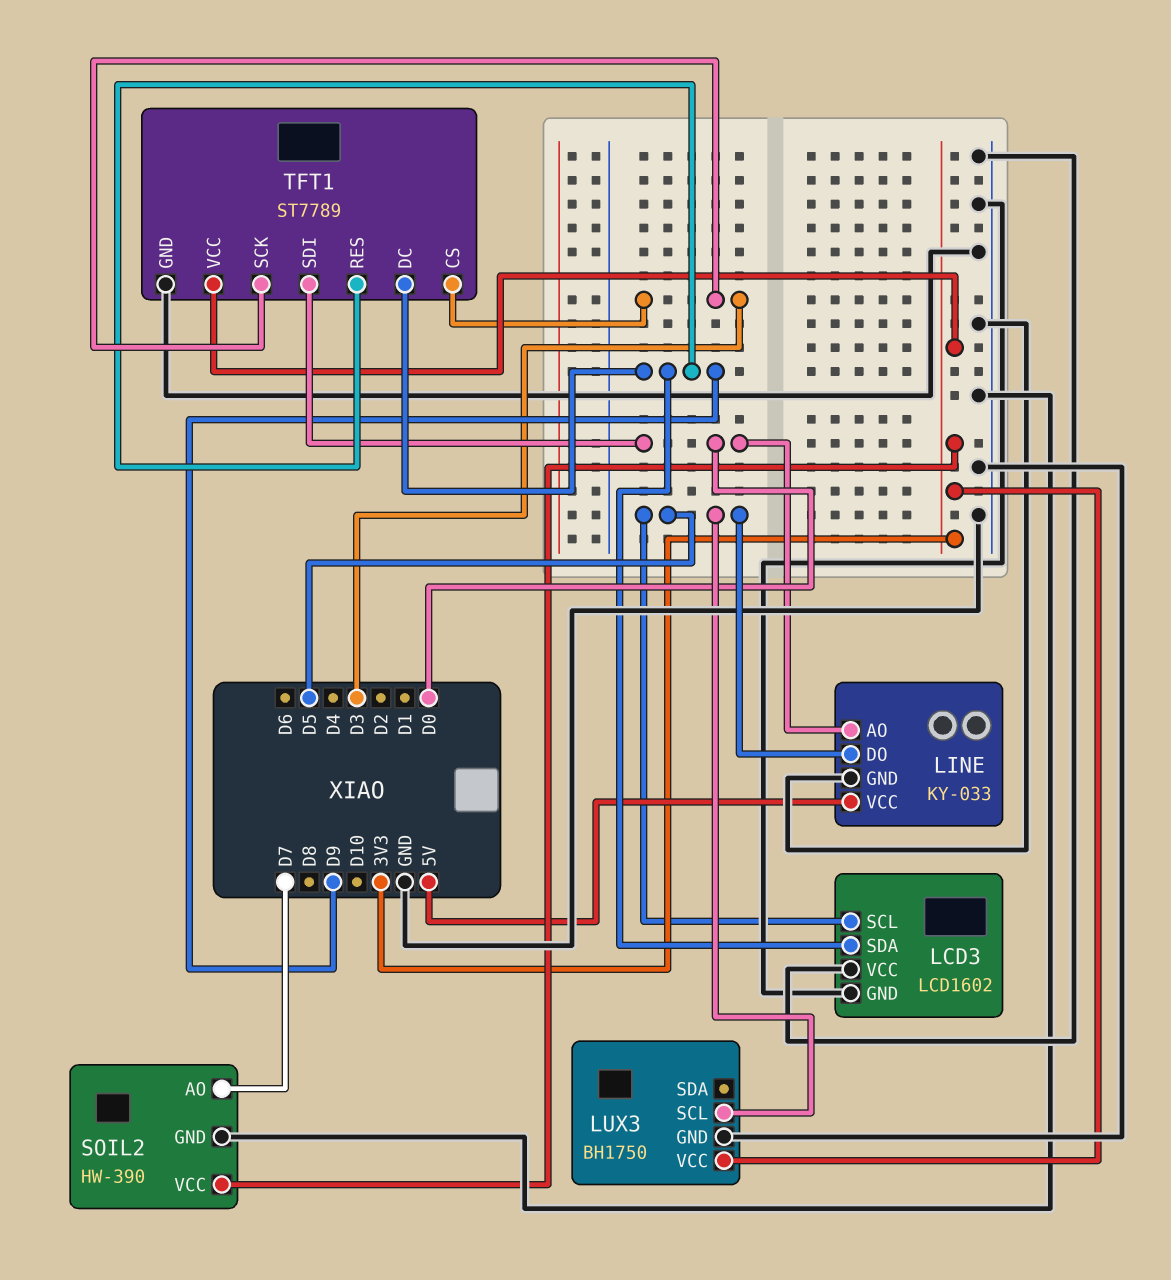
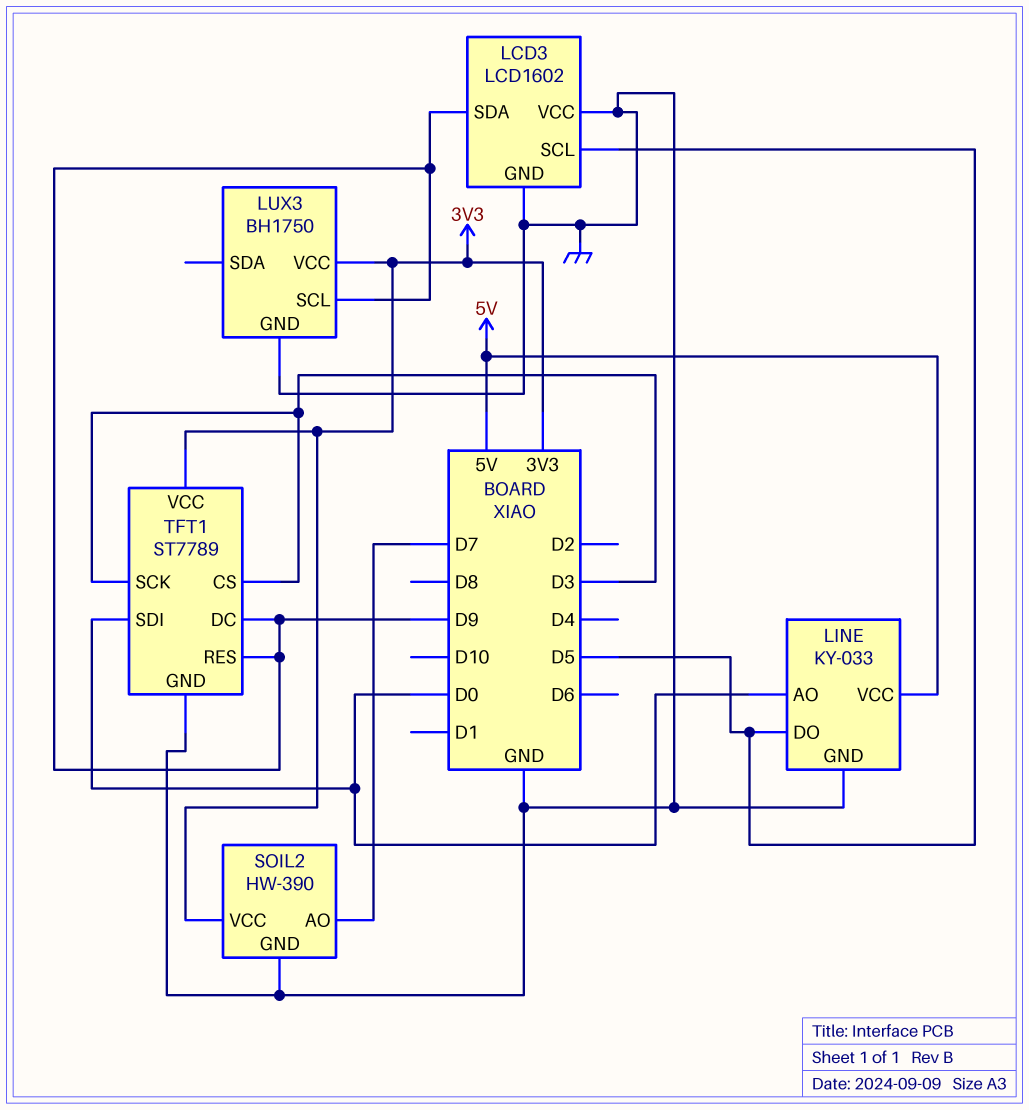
LUX3 pin SCL: D5 -> D9

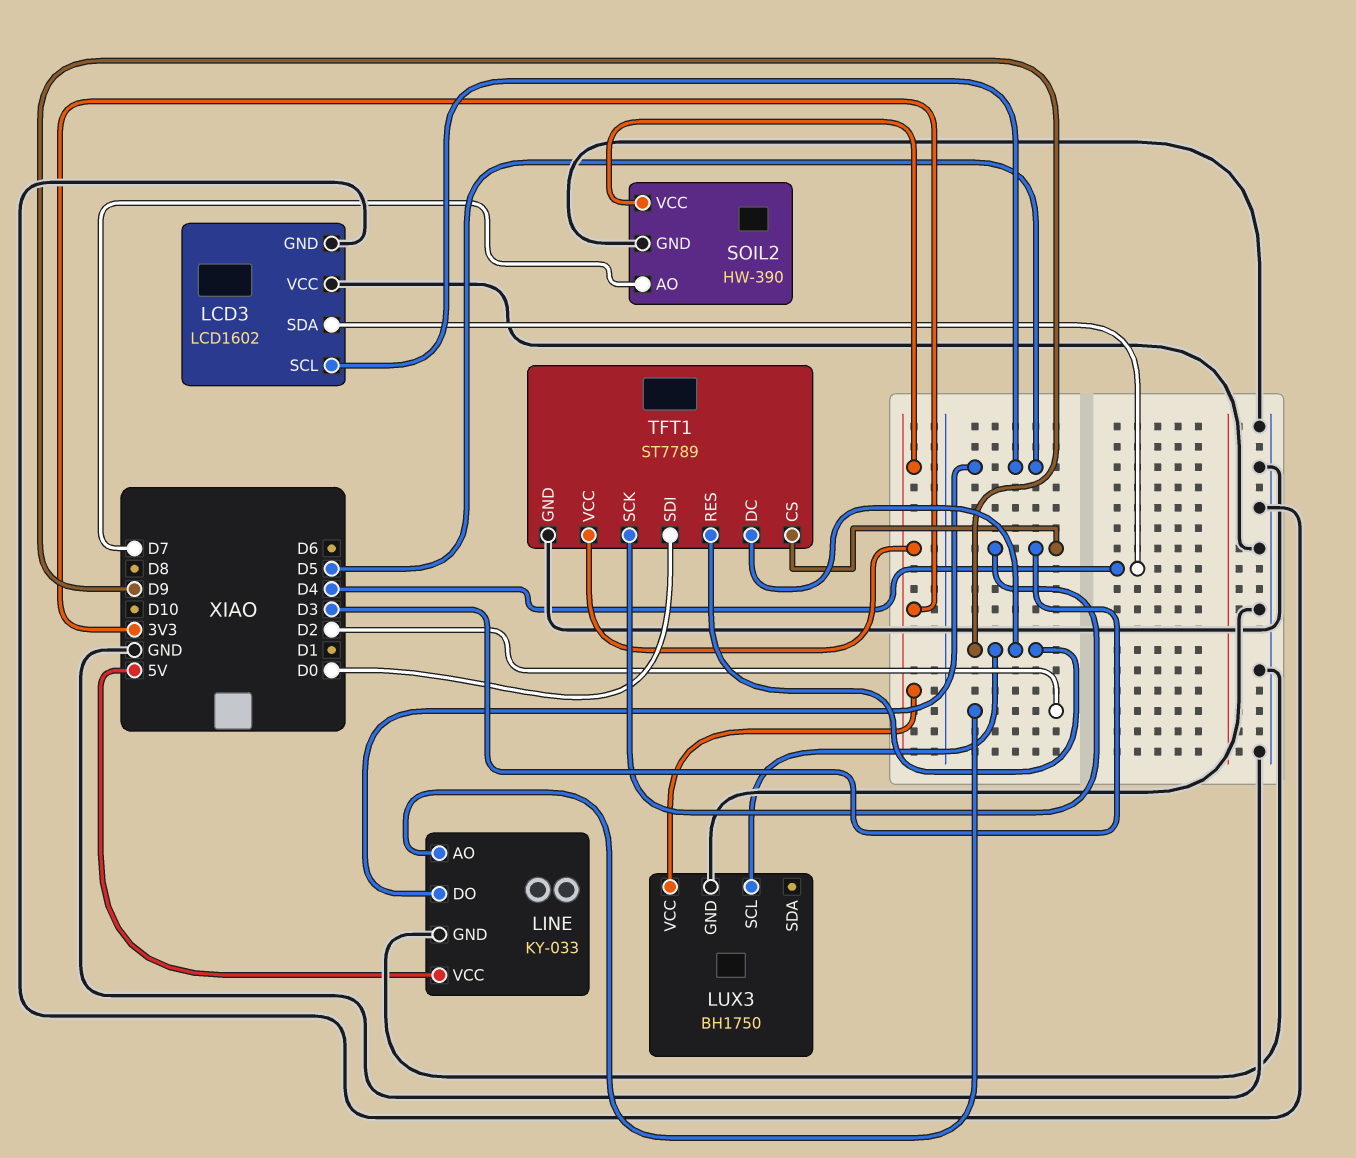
LCD3 pin SDA: D9 -> D4
LINE pin AO: D0 -> D2

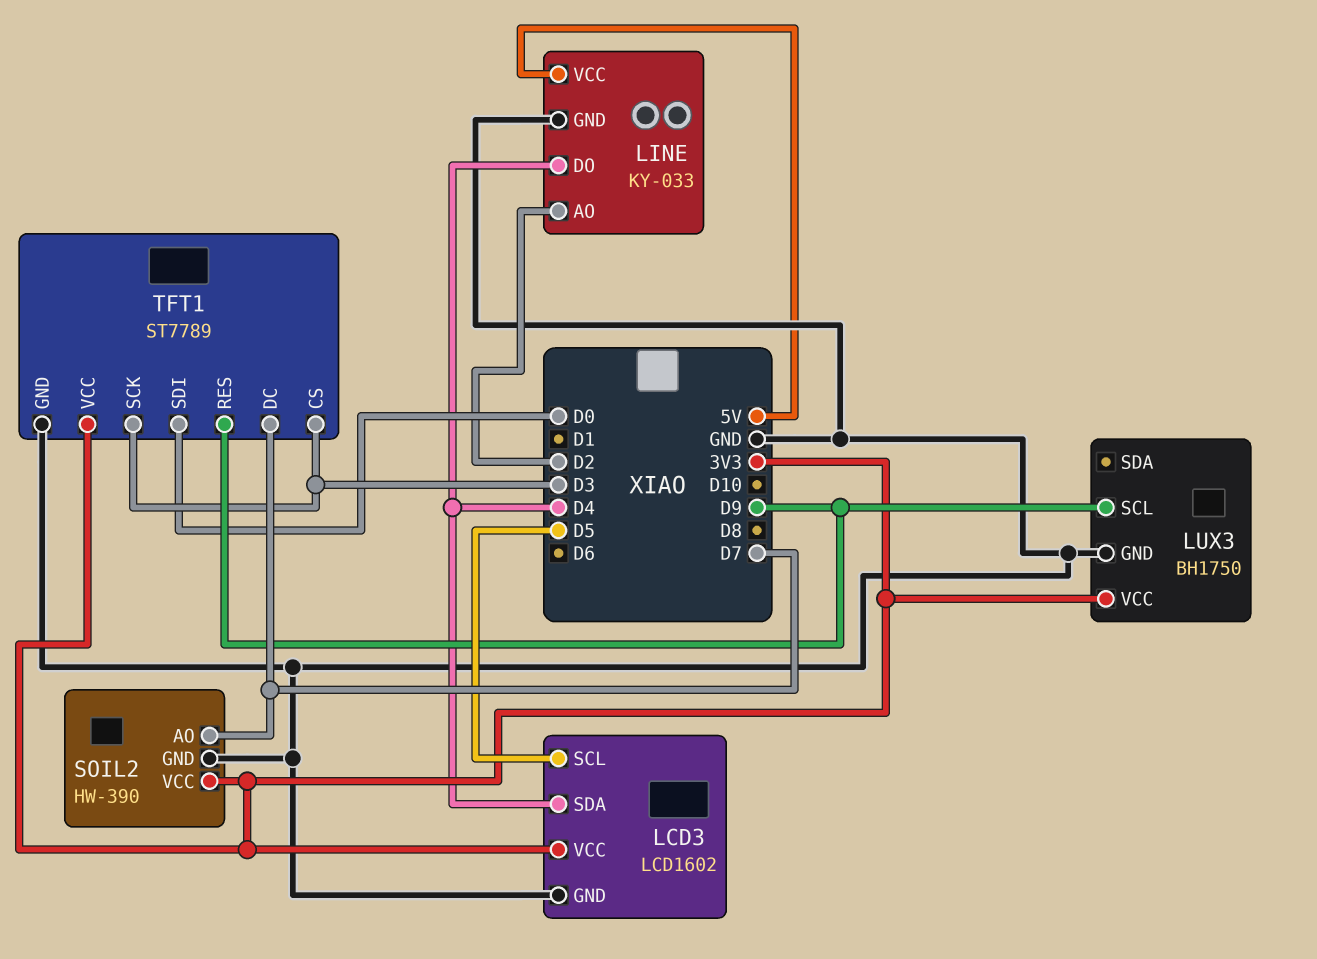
LCD3 pin VCC: GND -> 3V3
LINE pin DO: D5 -> D4
TFT1 pin DC: D9 -> D7

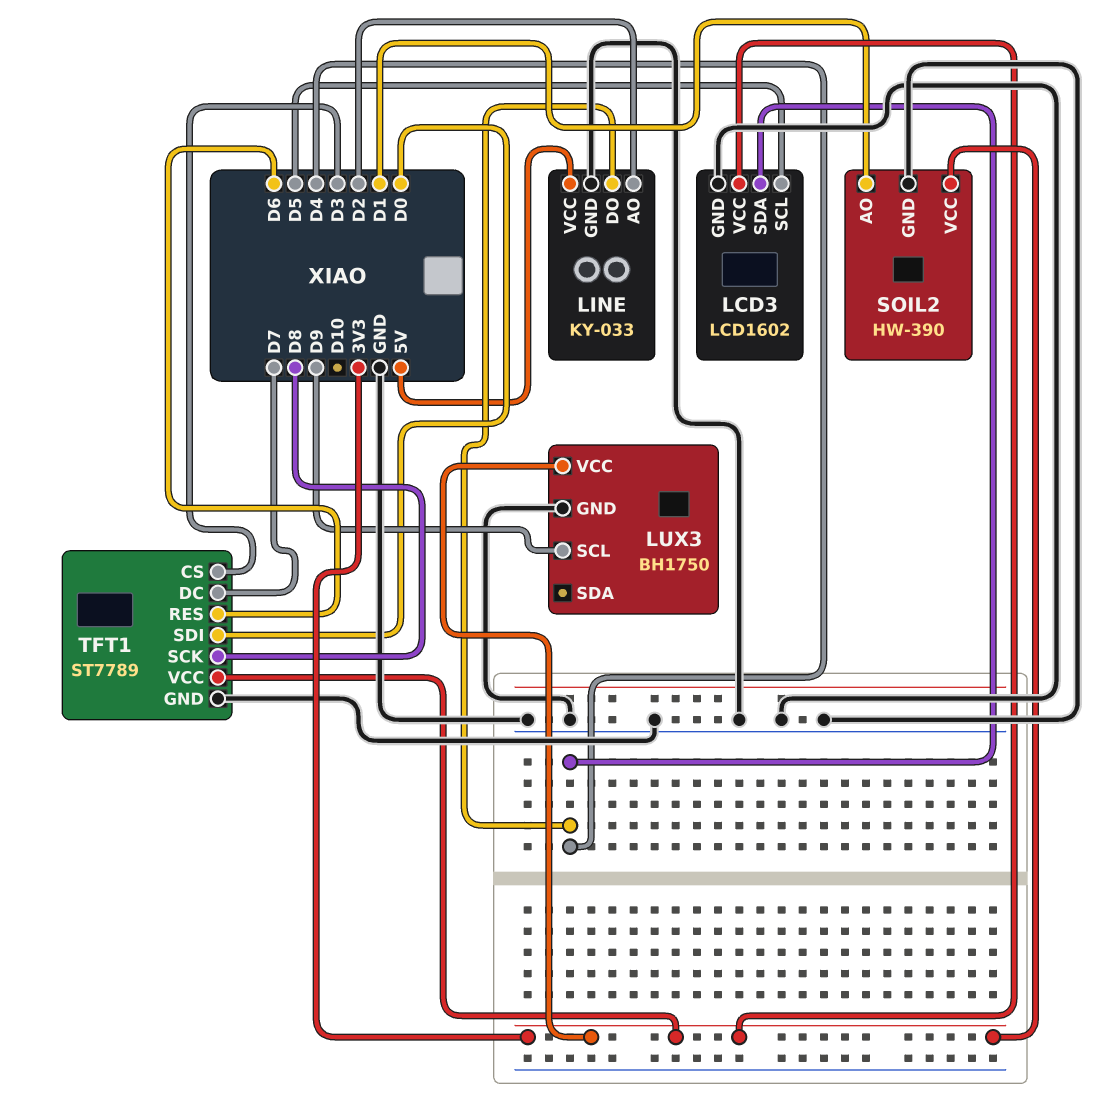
SOIL2 pin AO: D7 -> D1
TFT1 pin RES: D9 -> D6
TFT1 pin SCK: D3 -> D8

